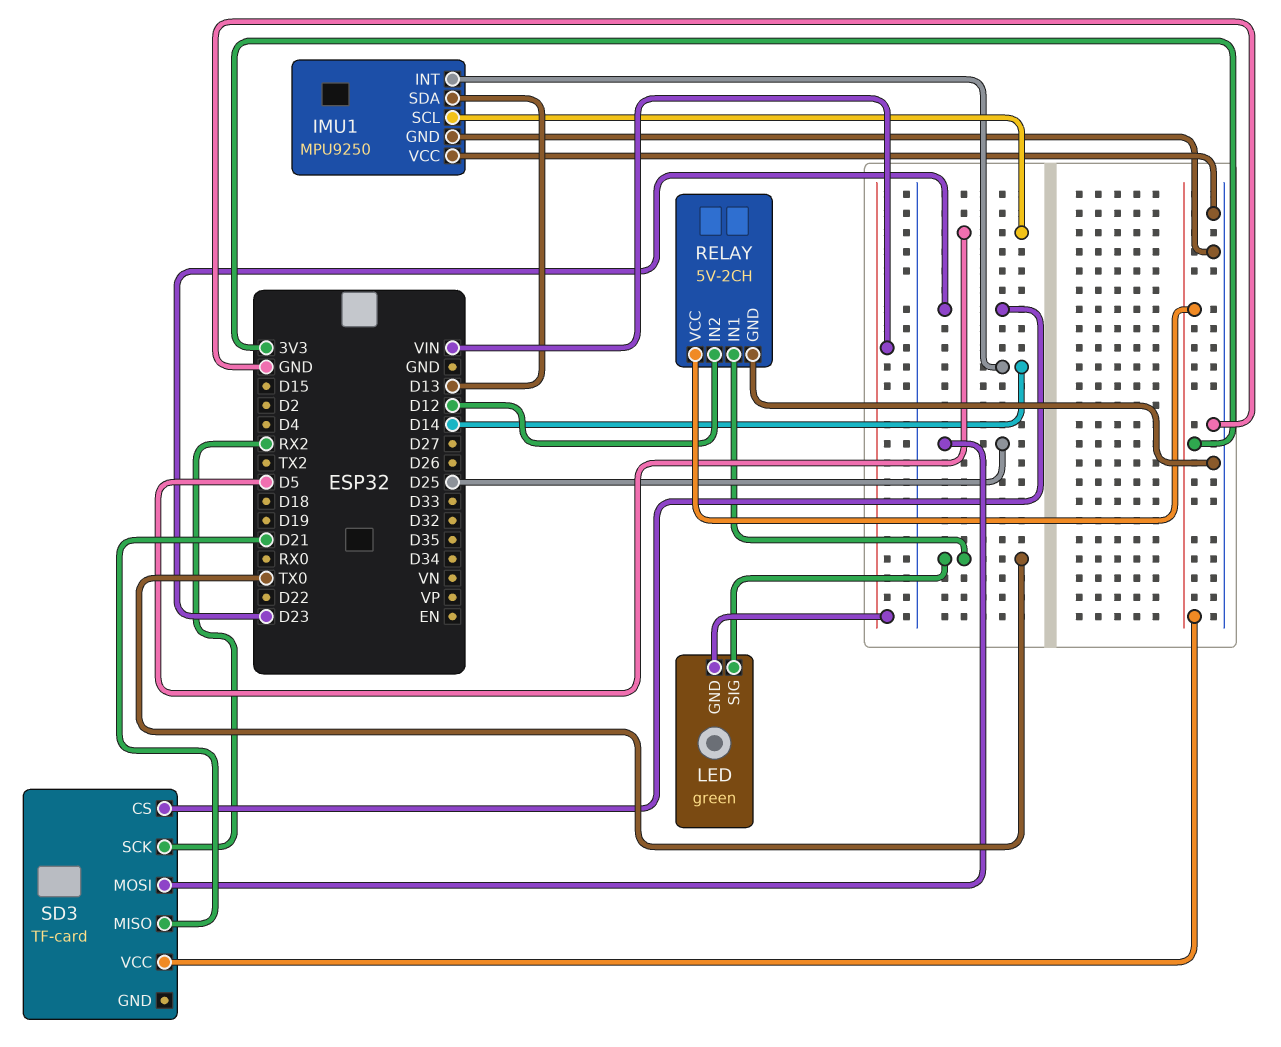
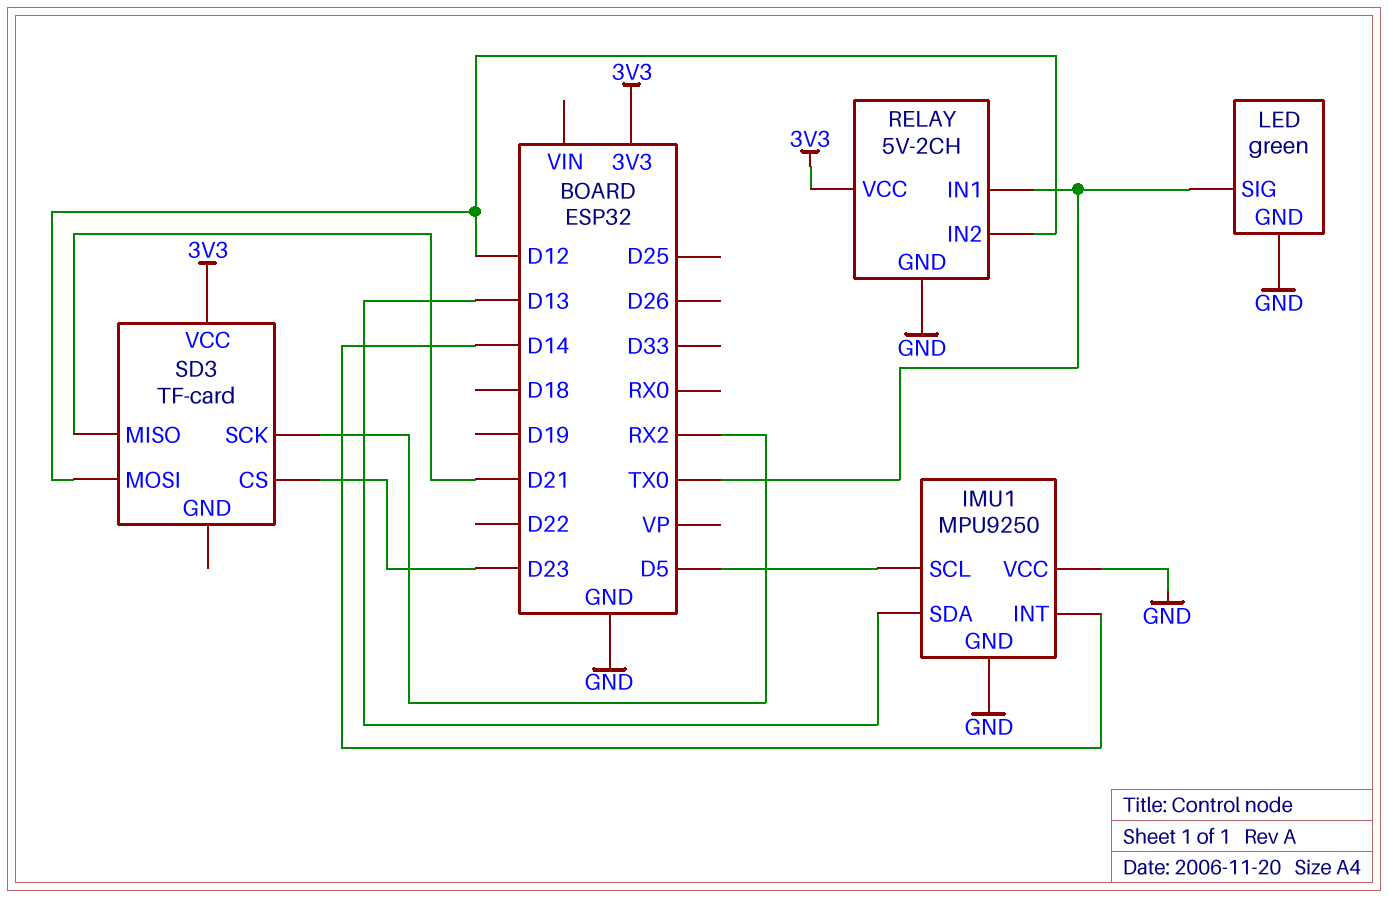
LED pin GND: VIN -> GND
SD3 pin MOSI: D25 -> D12

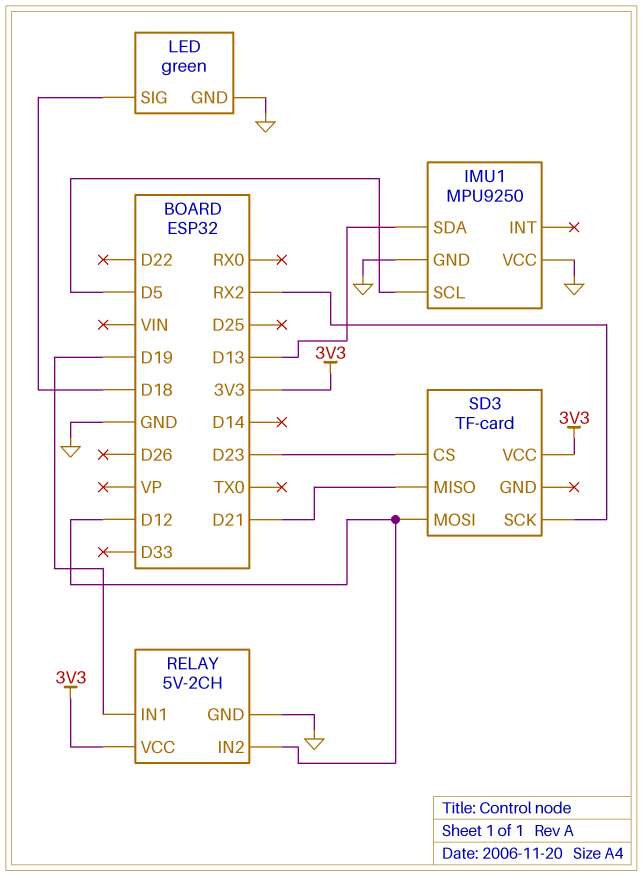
IMU1 pin INT: D14 -> none
LED pin SIG: TX0 -> D18
RELAY pin IN1: TX0 -> D19

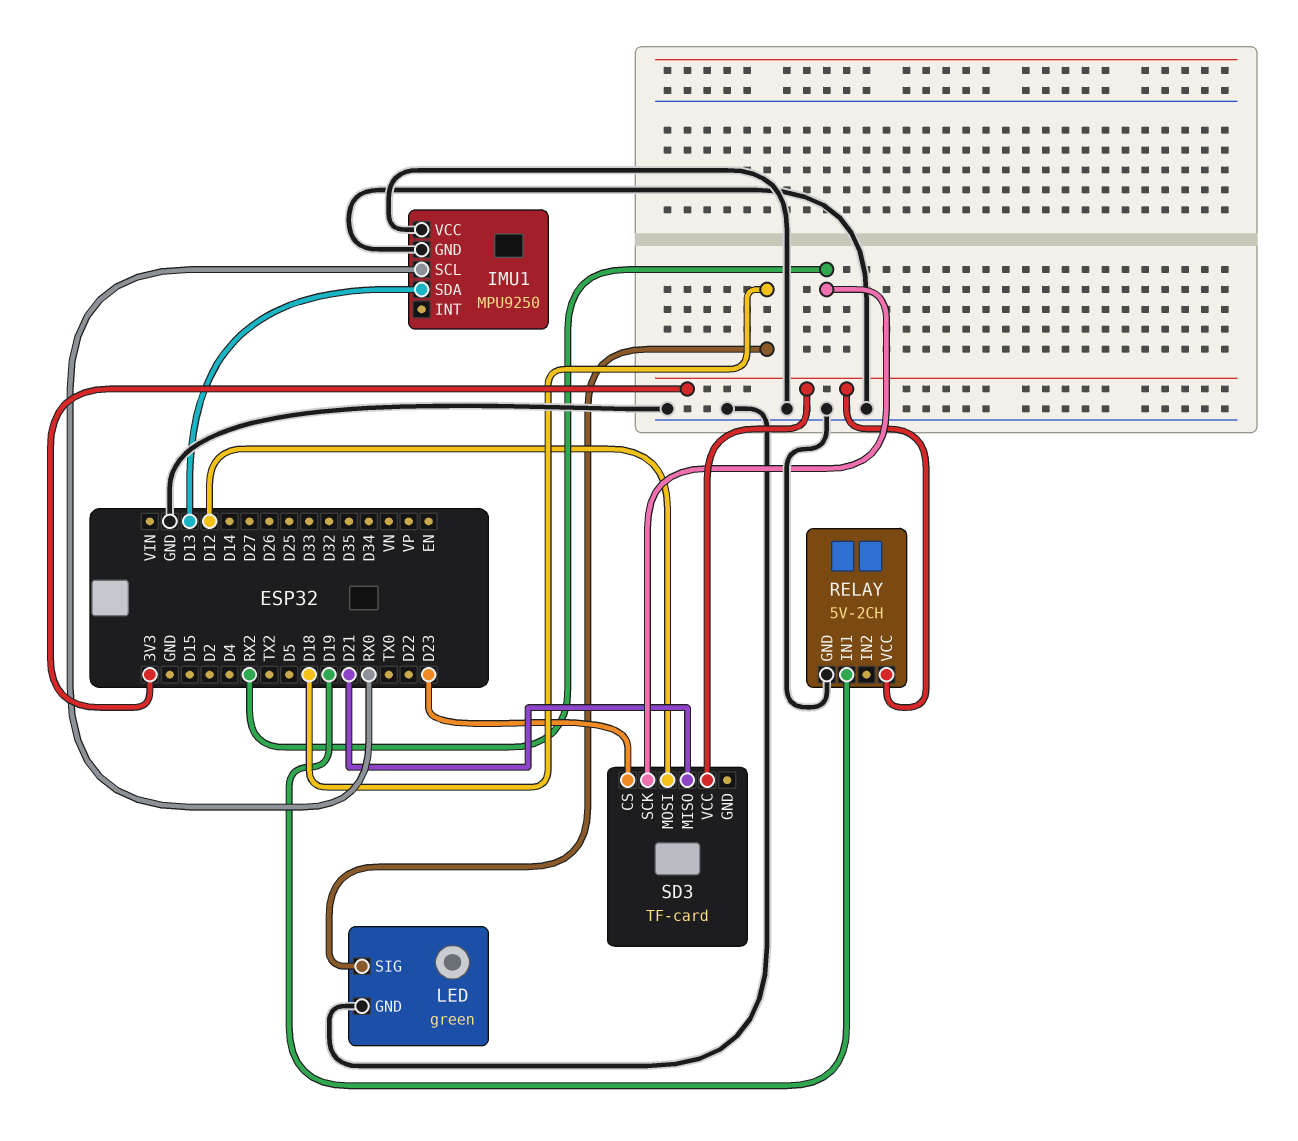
IMU1 pin SCL: D5 -> RX0
RELAY pin IN2: D12 -> none

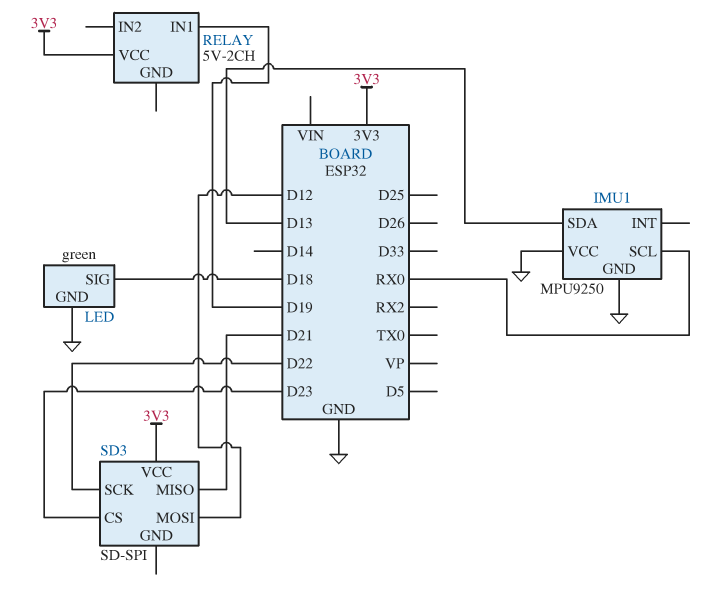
RELAY pin GND: GND -> none
SD3: TF-card -> SD-SPI
SD3 pin SCK: RX2 -> D22

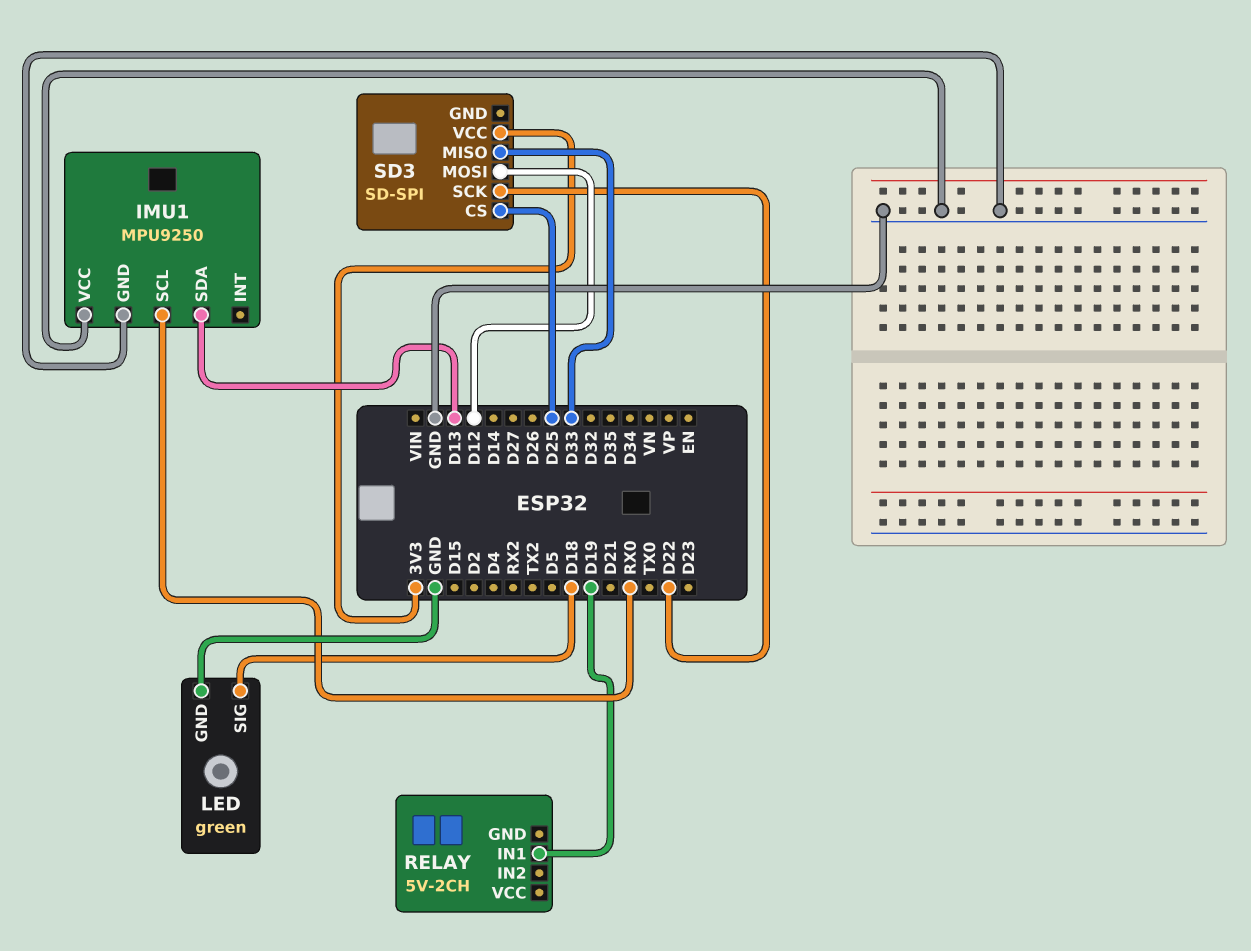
RELAY pin VCC: 3V3 -> none
SD3 pin CS: D23 -> D25
SD3 pin MISO: D21 -> D33

